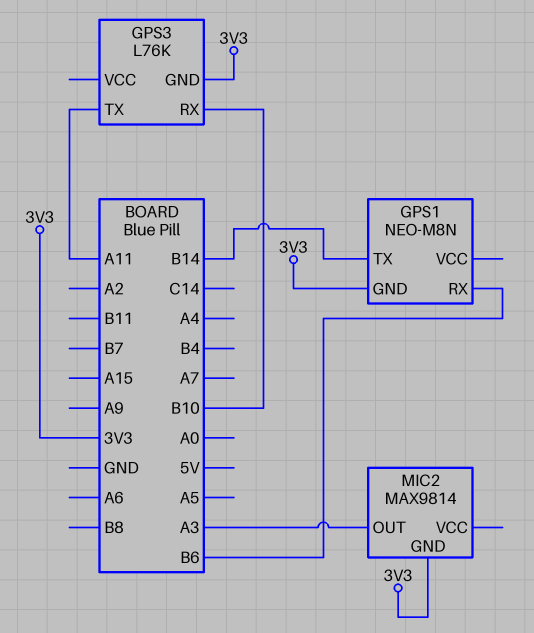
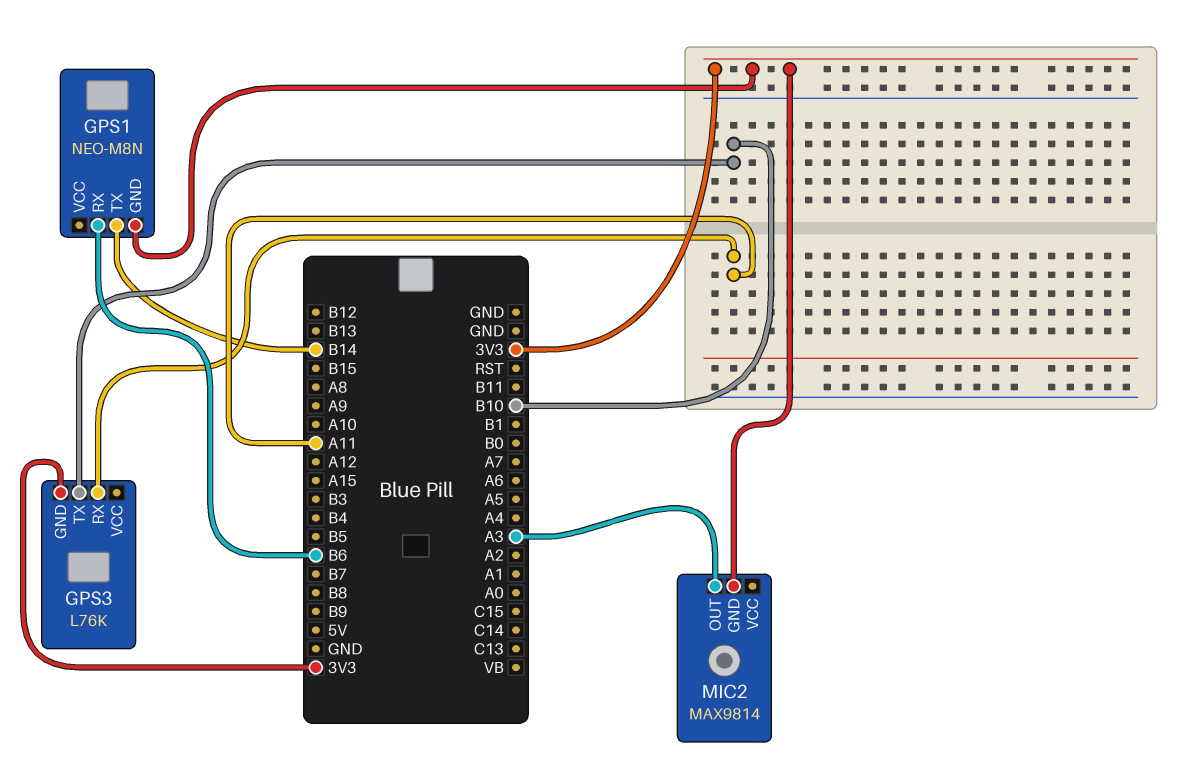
GPS3 pin RX: B10 -> A11
GPS3 pin TX: A11 -> B10

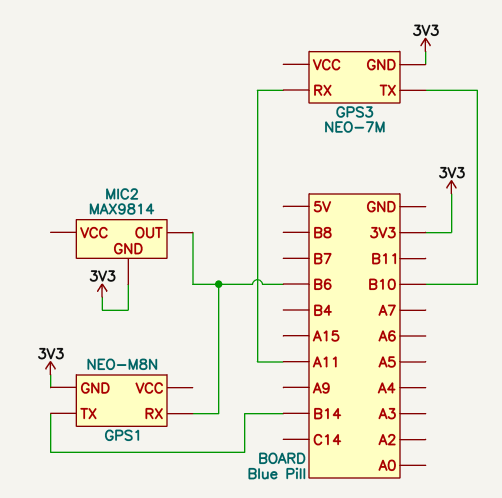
GPS3: L76K -> NEO-7M
MIC2 pin OUT: A3 -> B6

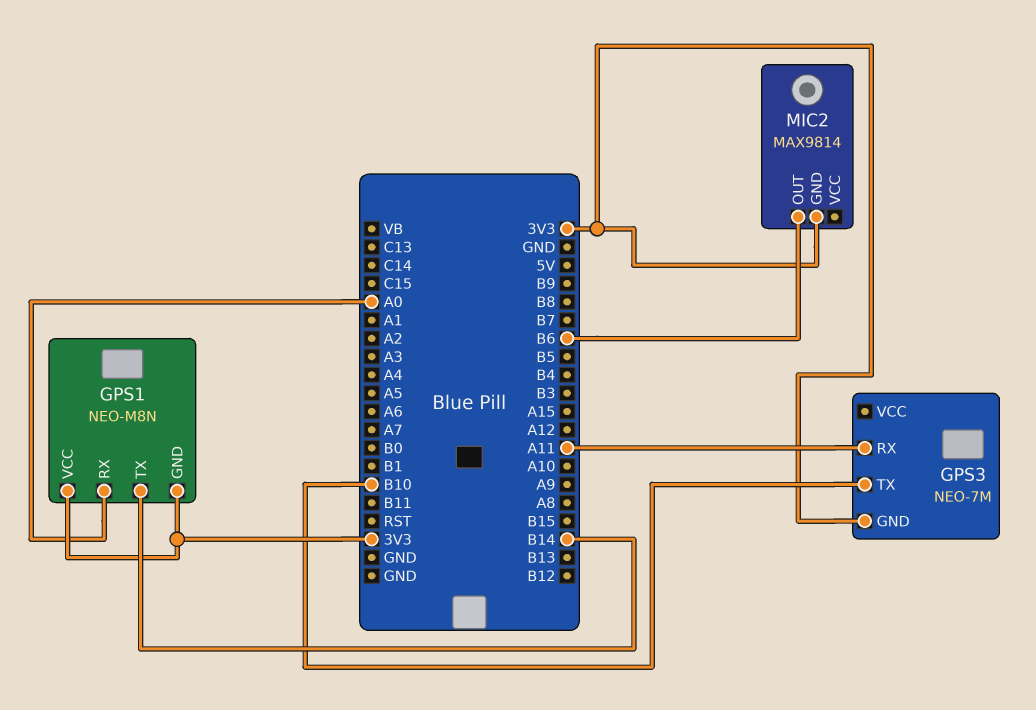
GPS1 pin RX: B6 -> A0
GPS1 pin VCC: none -> 3V3

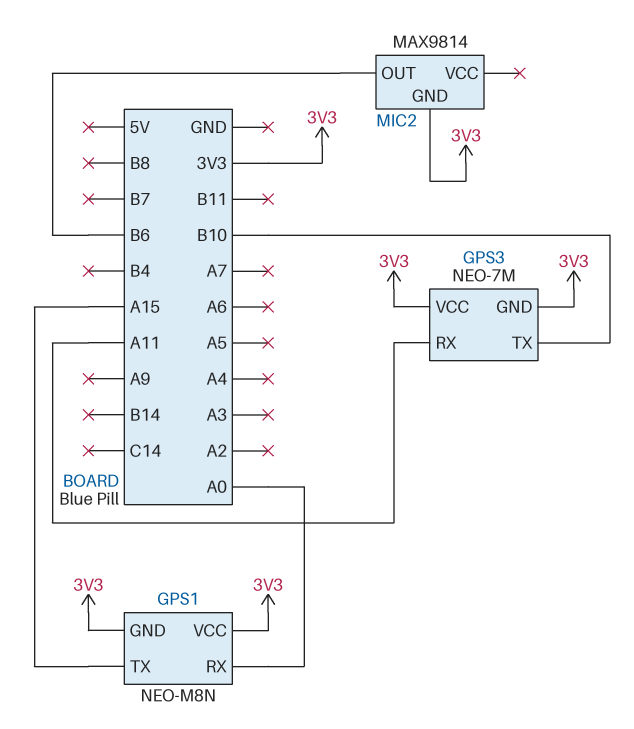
GPS1 pin TX: B14 -> A15
GPS3 pin VCC: none -> 3V3

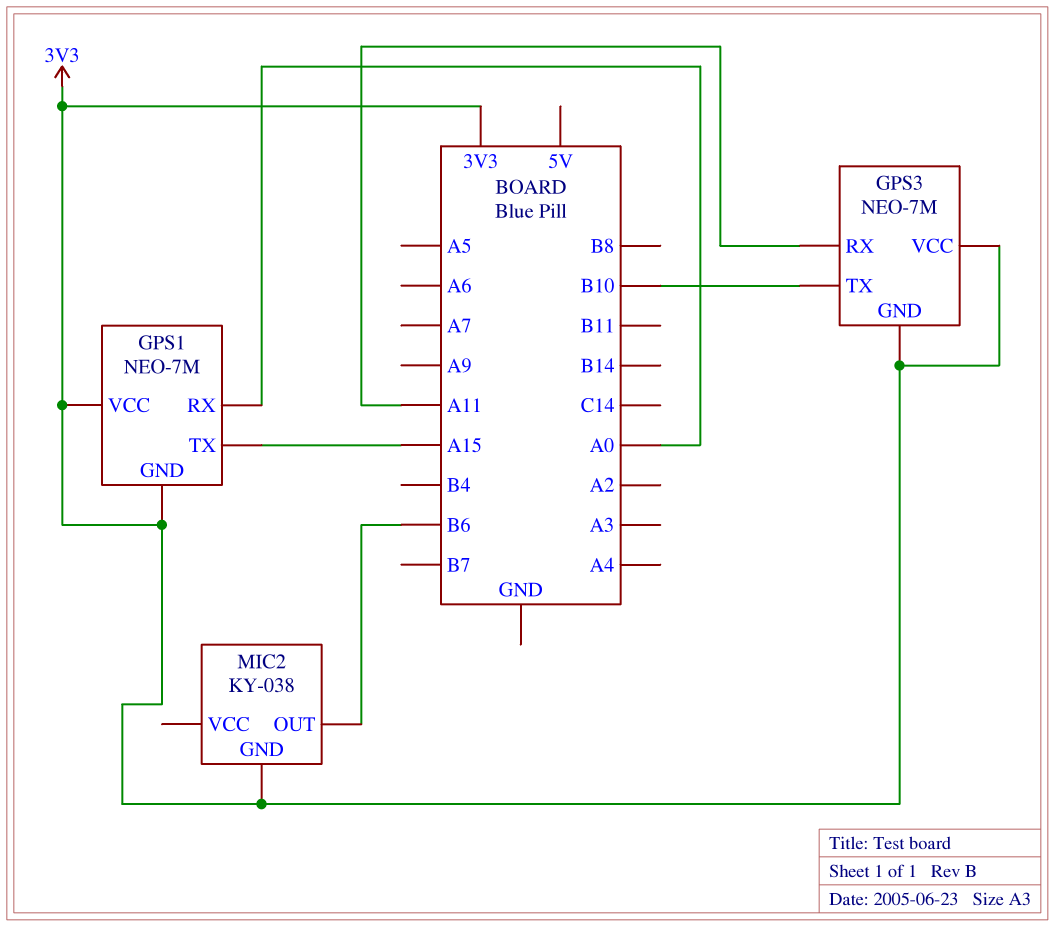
GPS1: NEO-M8N -> NEO-7M
MIC2: MAX9814 -> KY-038

